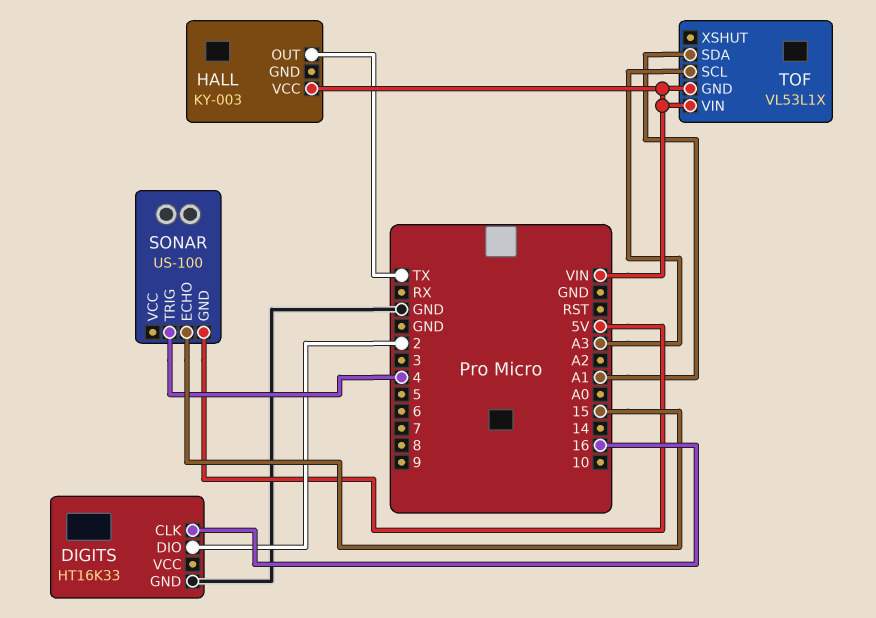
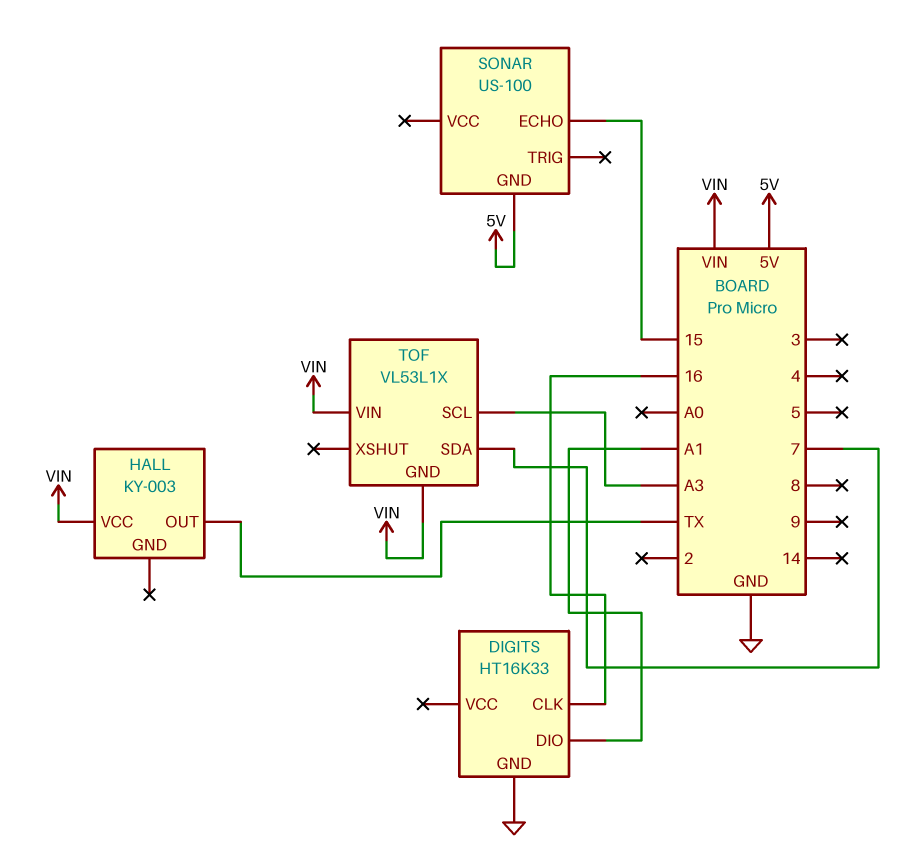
DIGITS pin DIO: 2 -> A1
SONAR pin TRIG: 4 -> none
TOF pin SDA: A1 -> 7

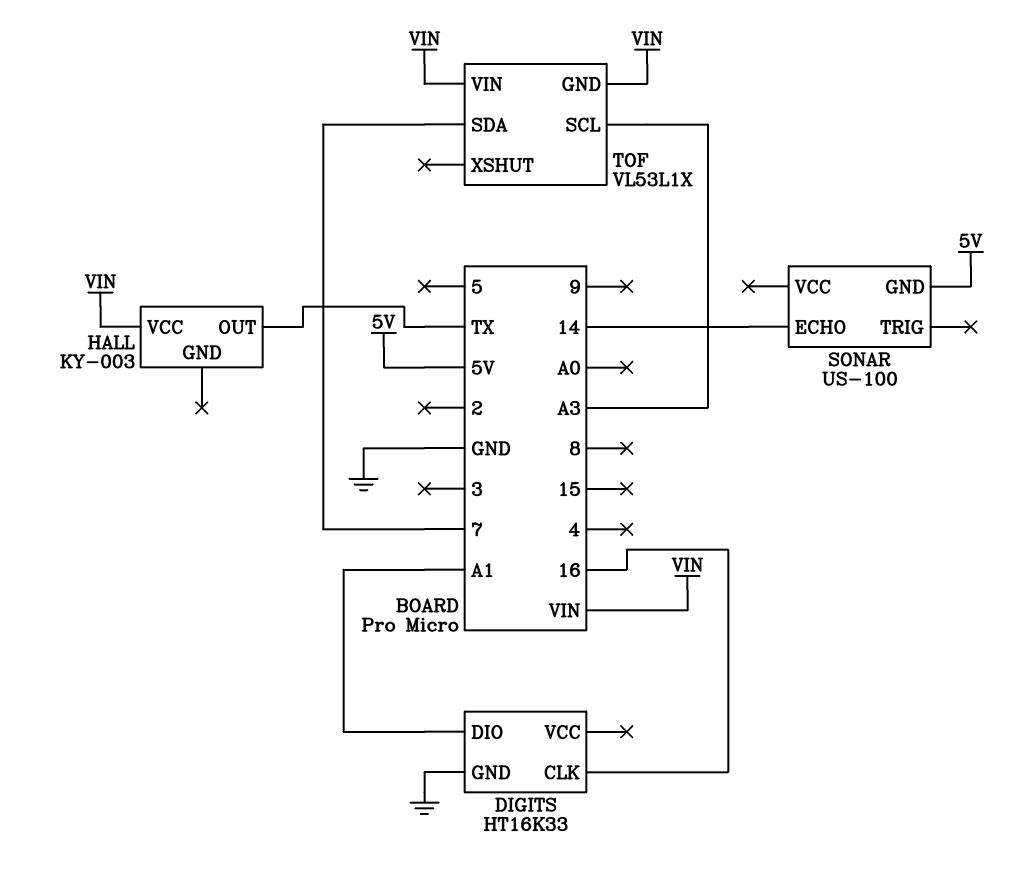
SONAR pin ECHO: 15 -> 14

